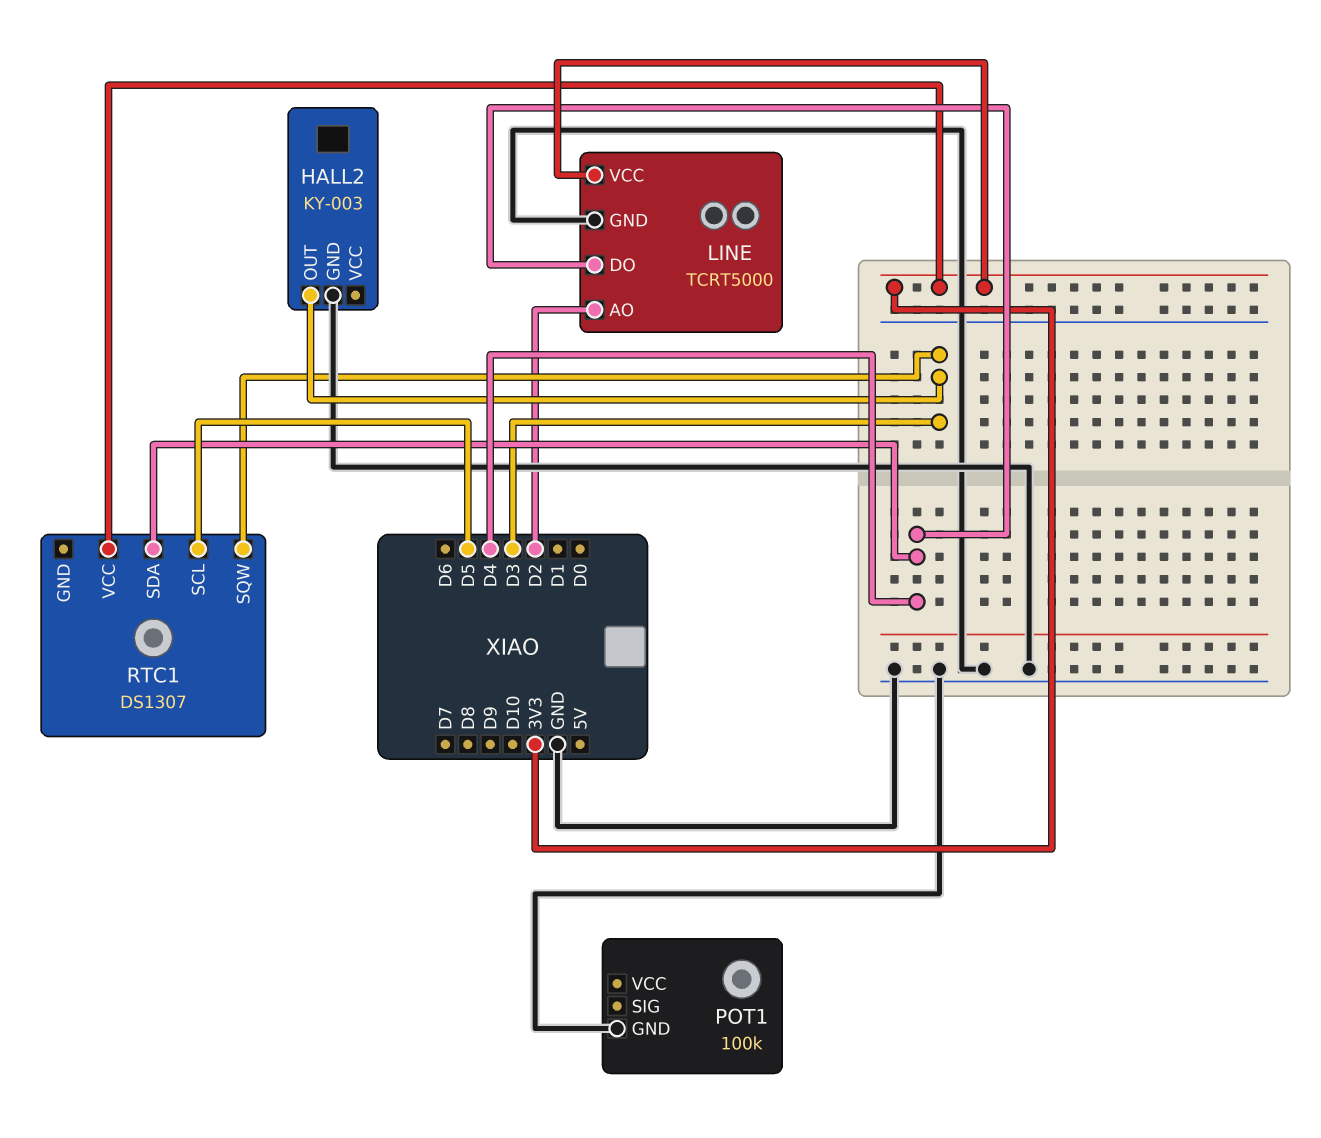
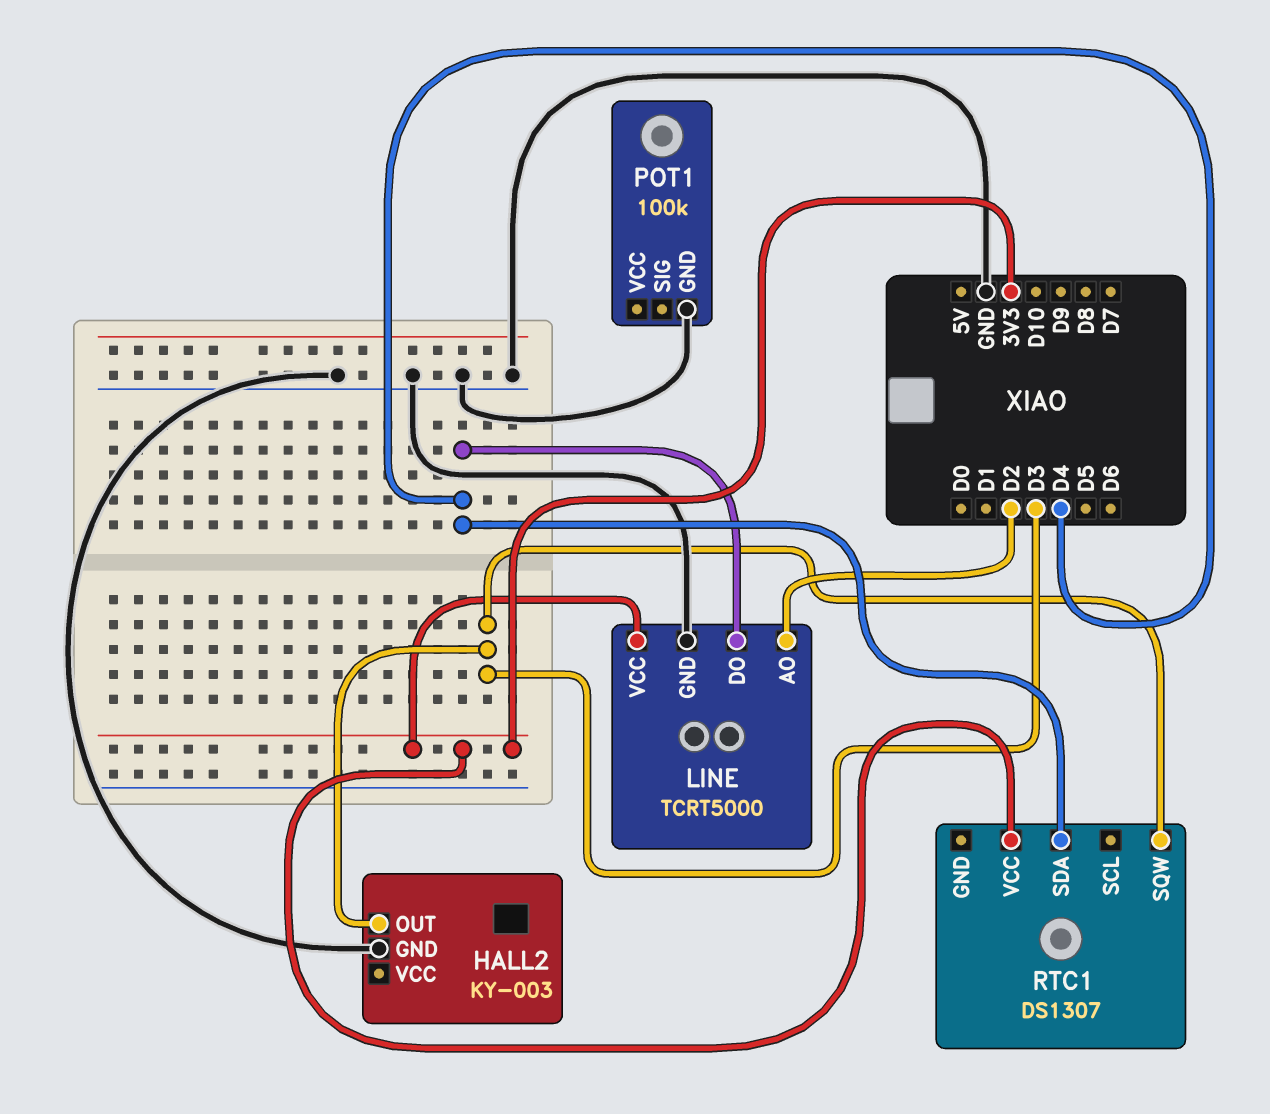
RTC1 pin SCL: D5 -> none

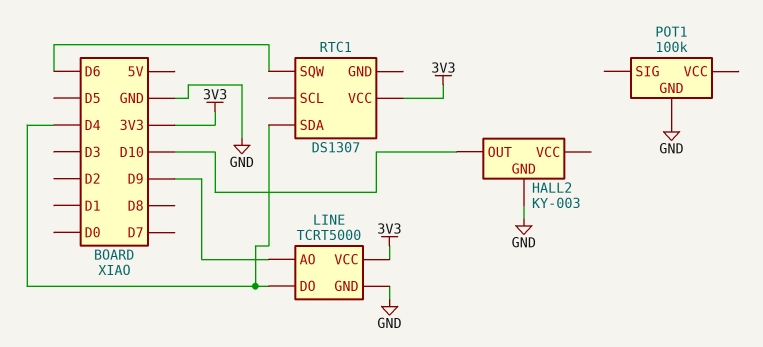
HALL2 pin OUT: D3 -> D10
LINE pin AO: D2 -> D9
RTC1 pin SQW: D3 -> D6

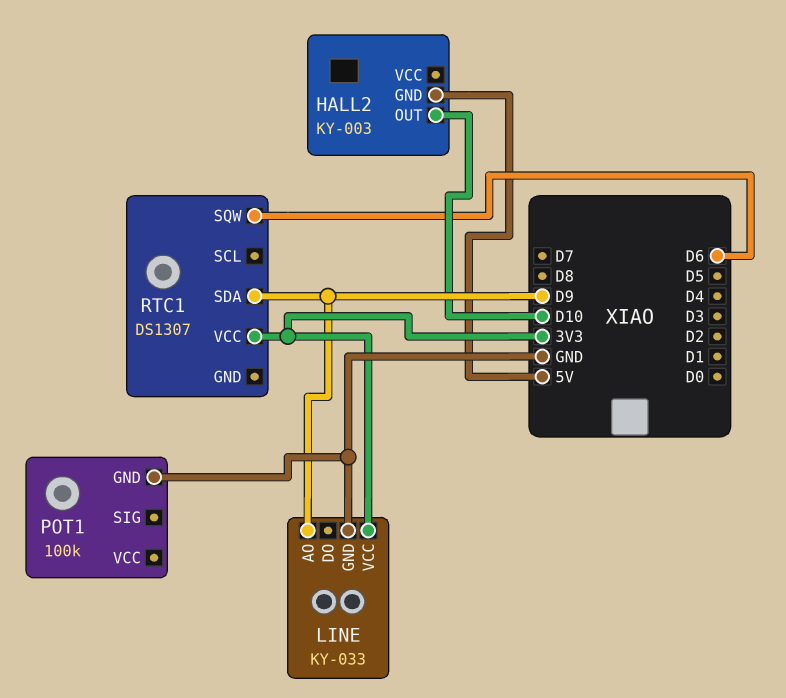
HALL2 pin GND: GND -> 5V
LINE: TCRT5000 -> KY-033
LINE pin DO: D4 -> none
RTC1 pin SDA: D4 -> D9

